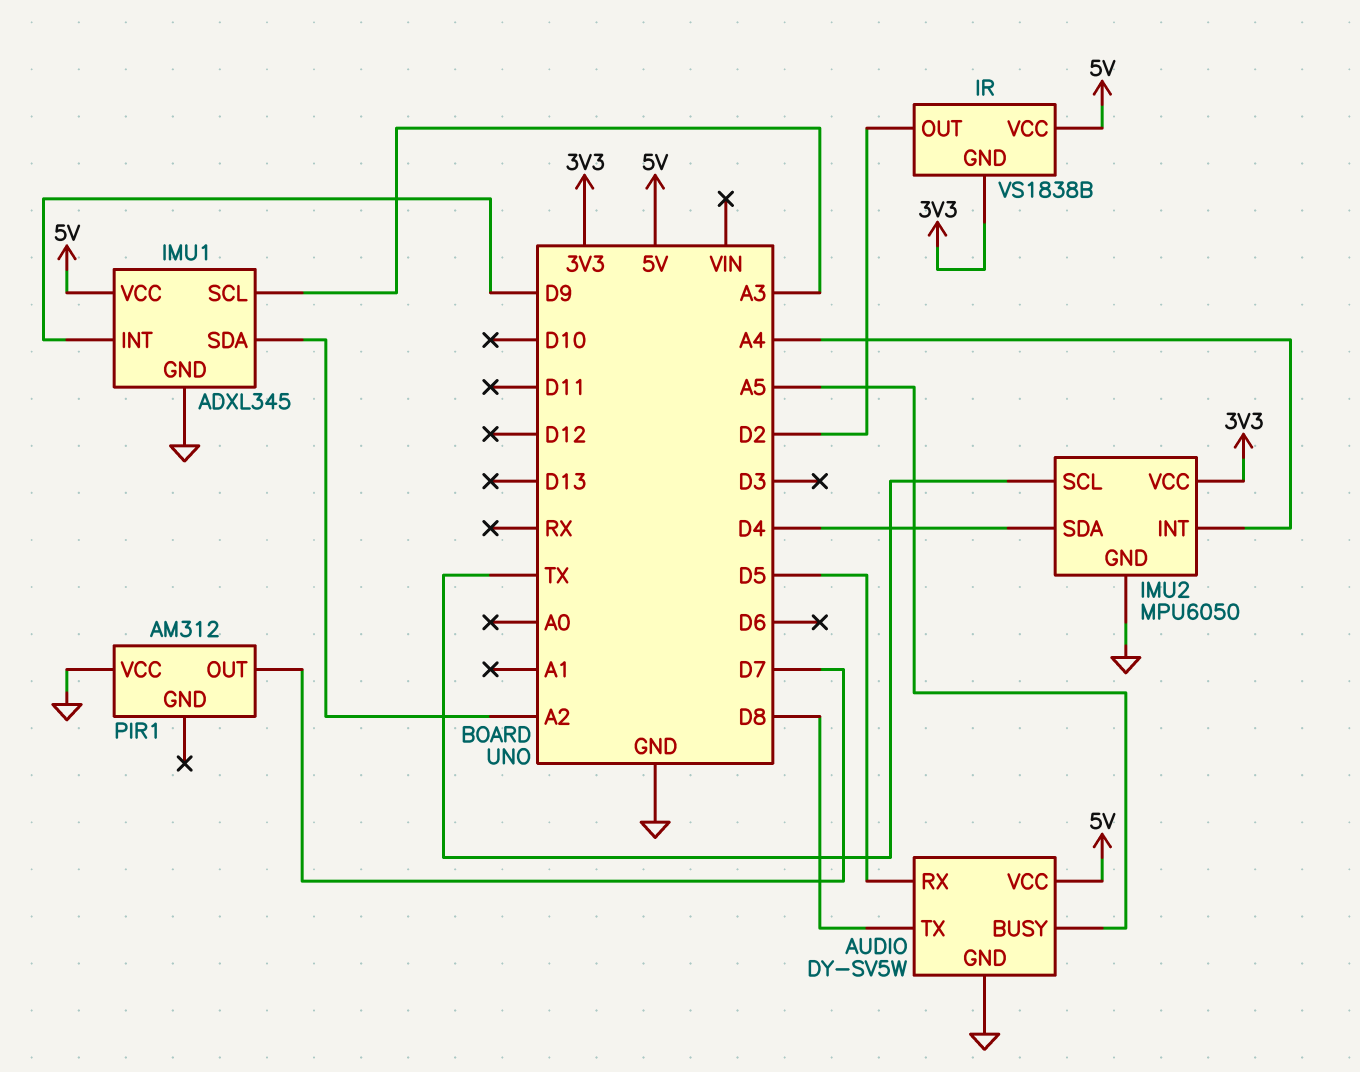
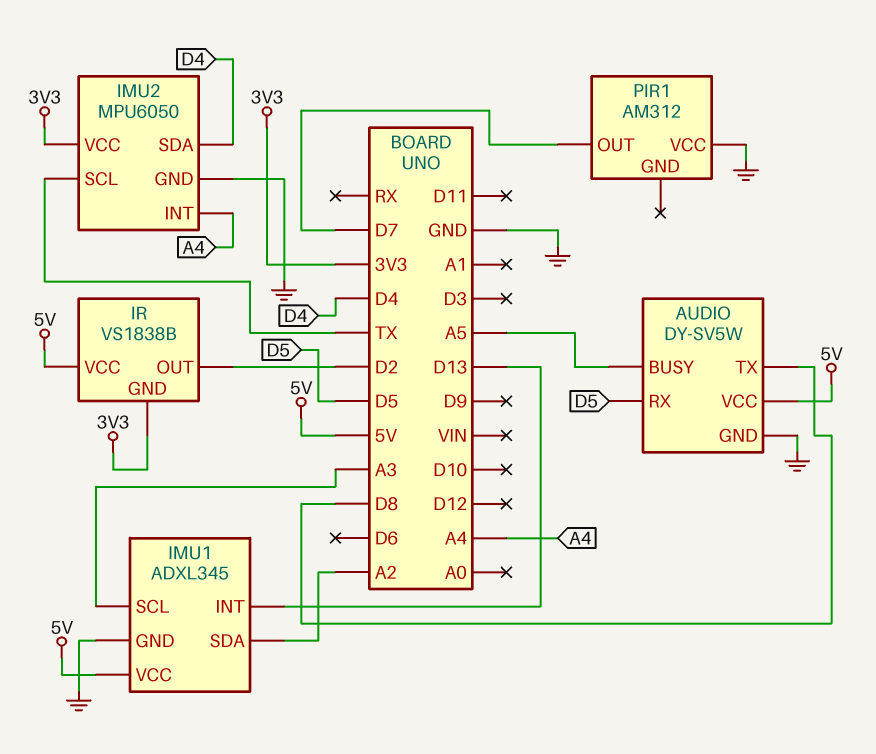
IMU1 pin INT: D9 -> D13

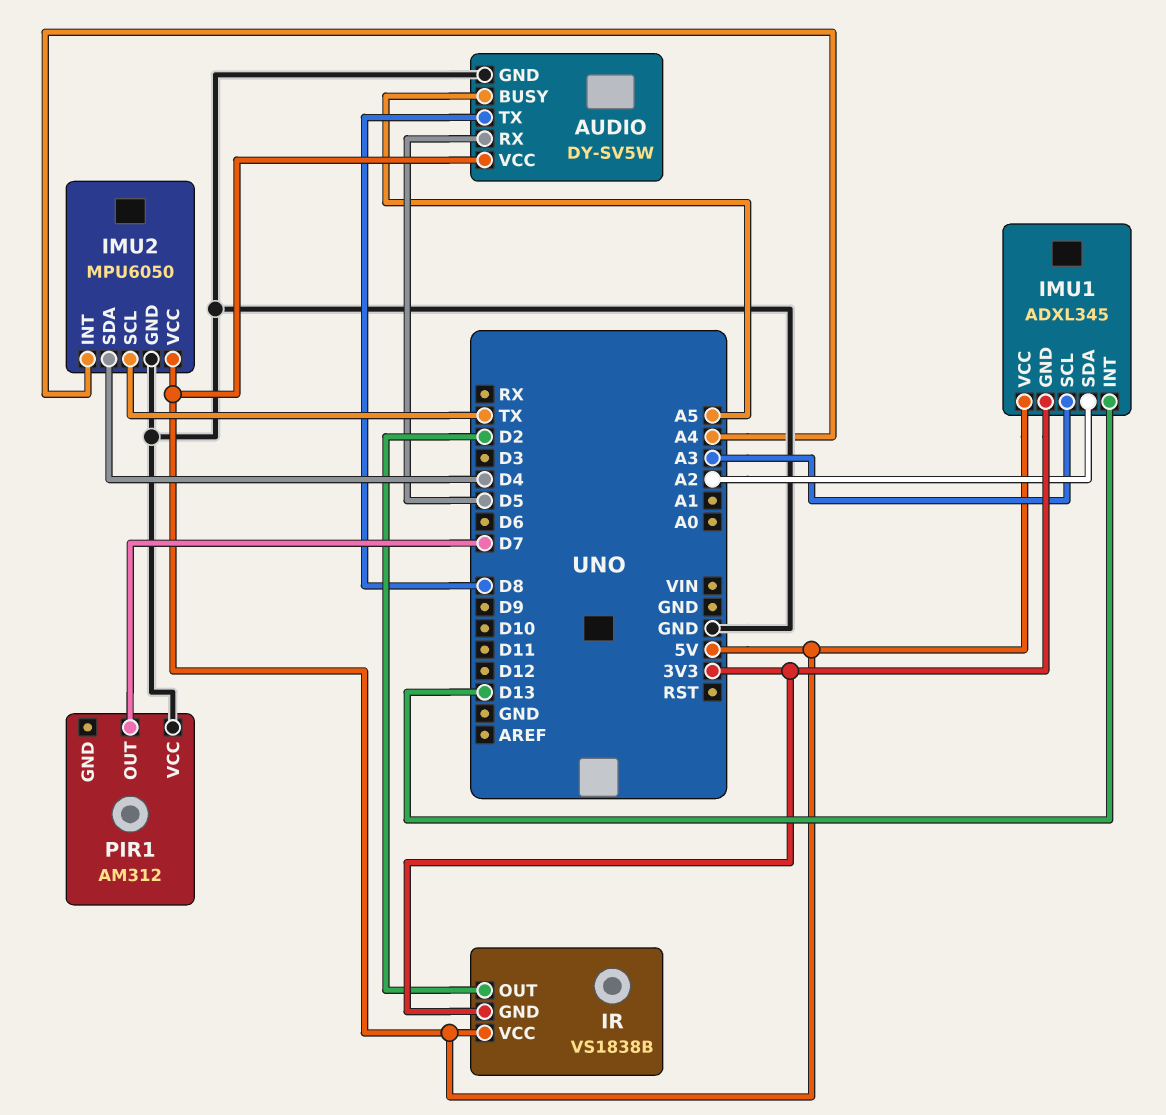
IMU1 pin GND: GND -> 3V3
IMU2 pin VCC: 3V3 -> 5V

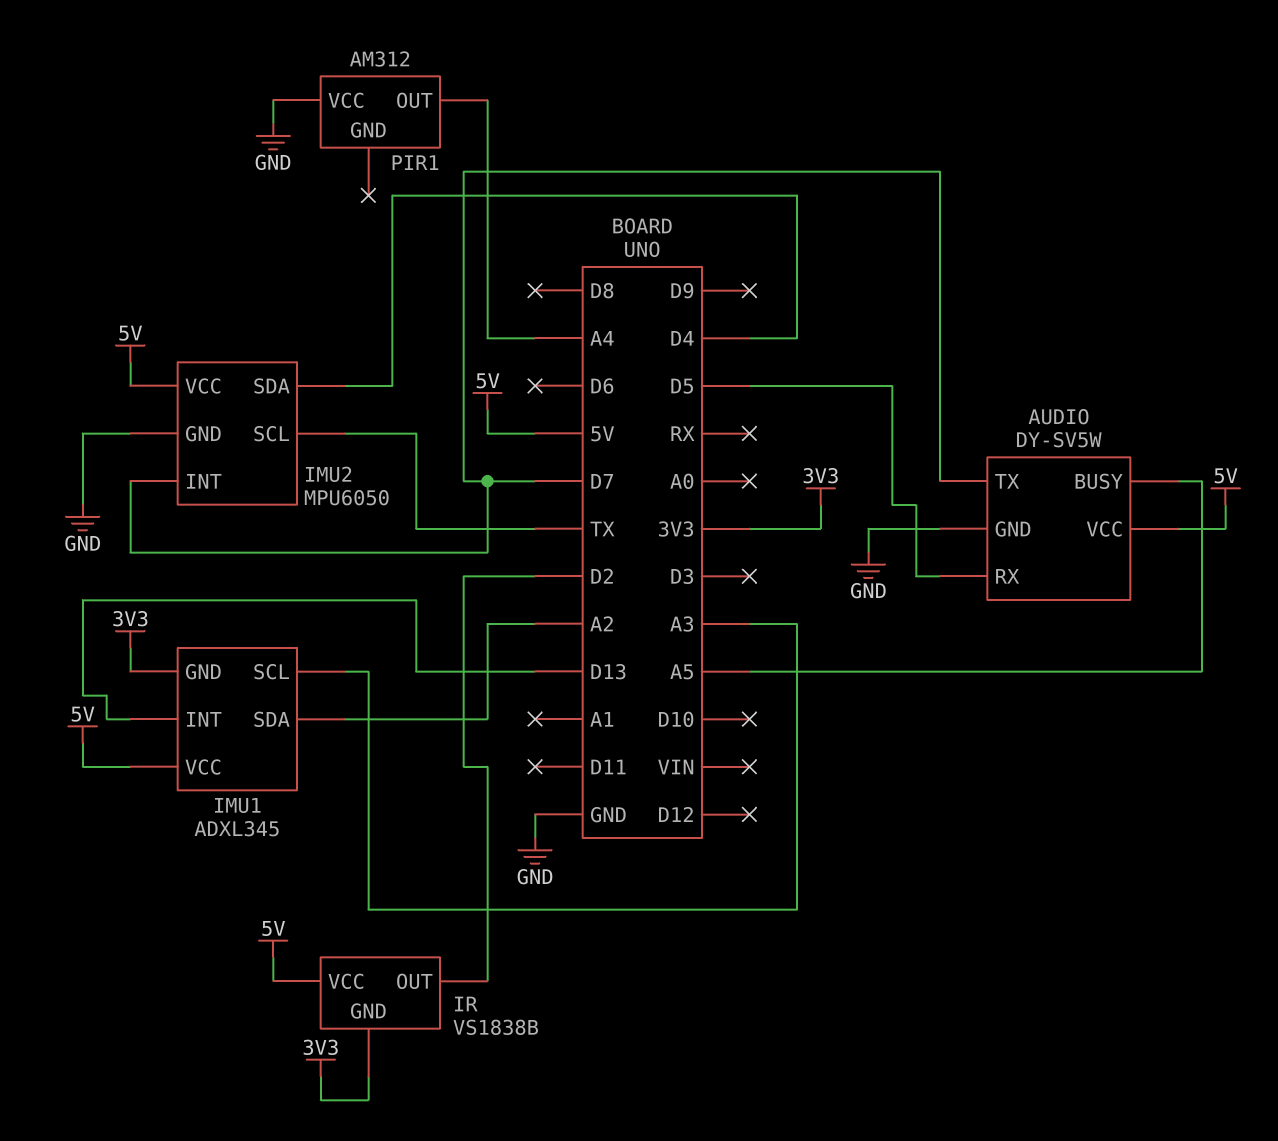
AUDIO pin TX: D8 -> D7
IMU2 pin INT: A4 -> D7
PIR1 pin OUT: D7 -> A4

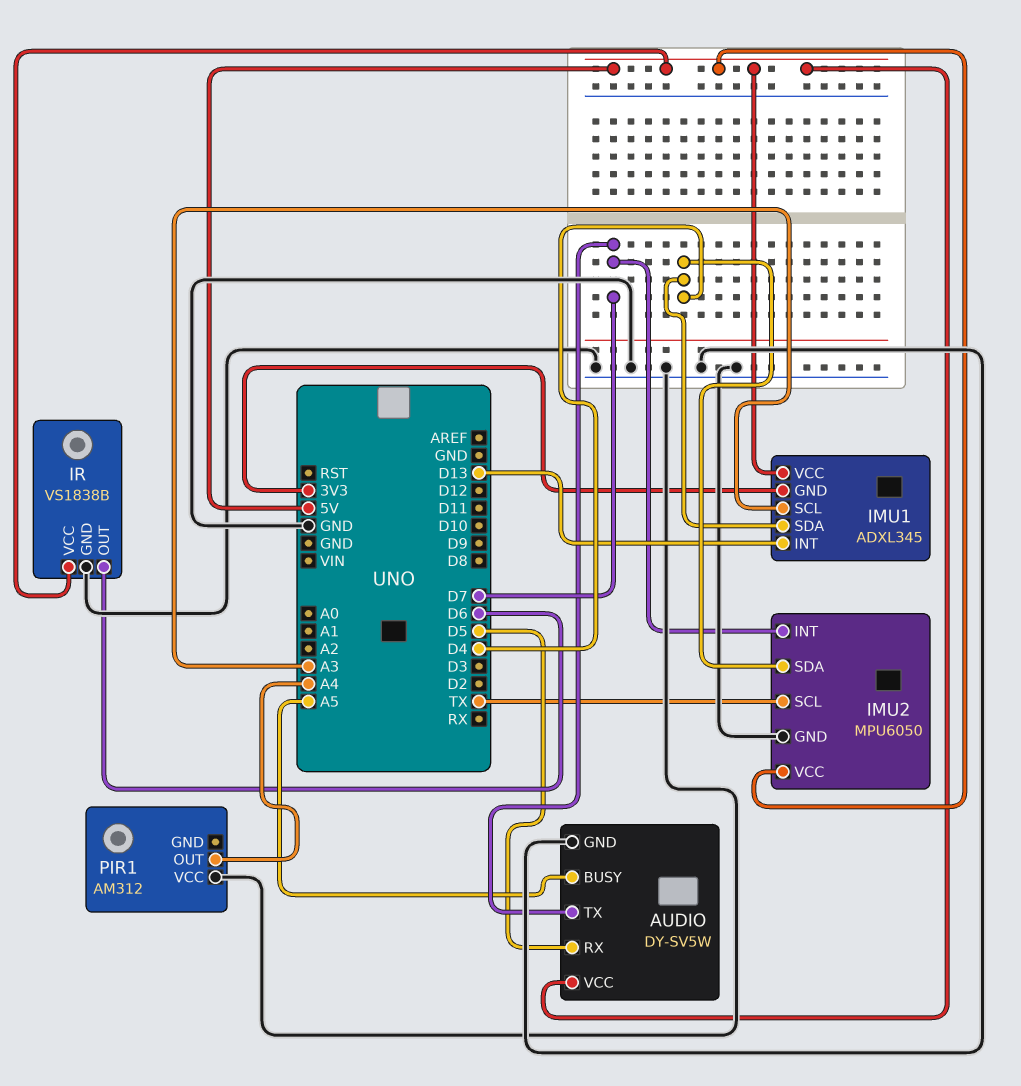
IMU1 pin SDA: A2 -> D4
IR pin GND: 3V3 -> GND
IR pin OUT: D2 -> D6

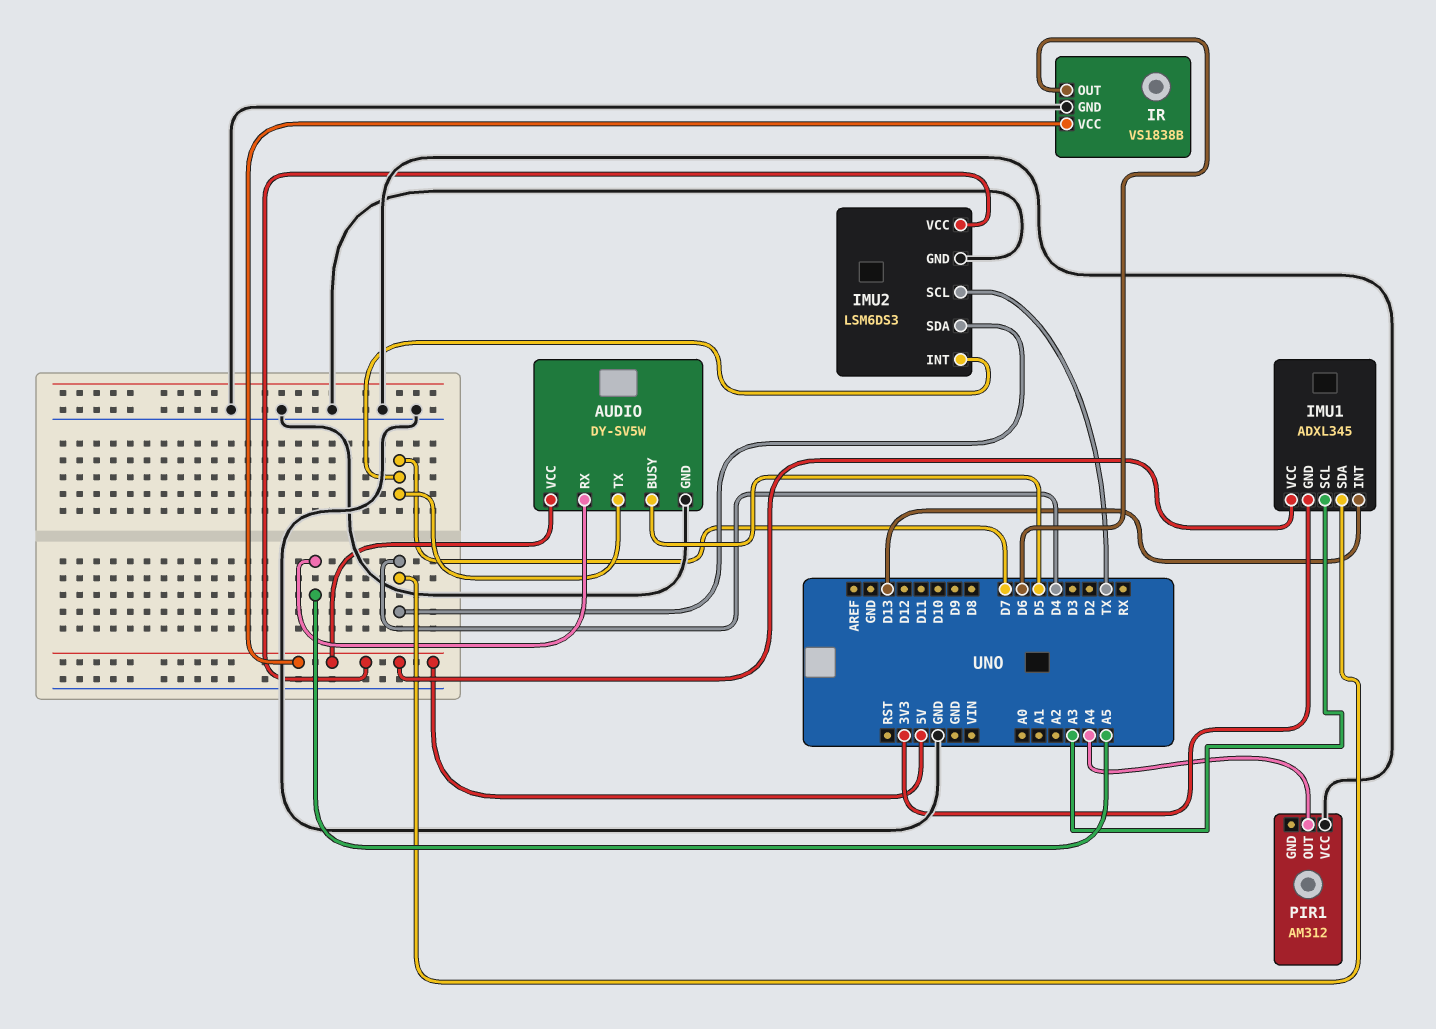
AUDIO pin BUSY: A5 -> D5
AUDIO pin RX: D5 -> A5
IMU2: MPU6050 -> LSM6DS3

